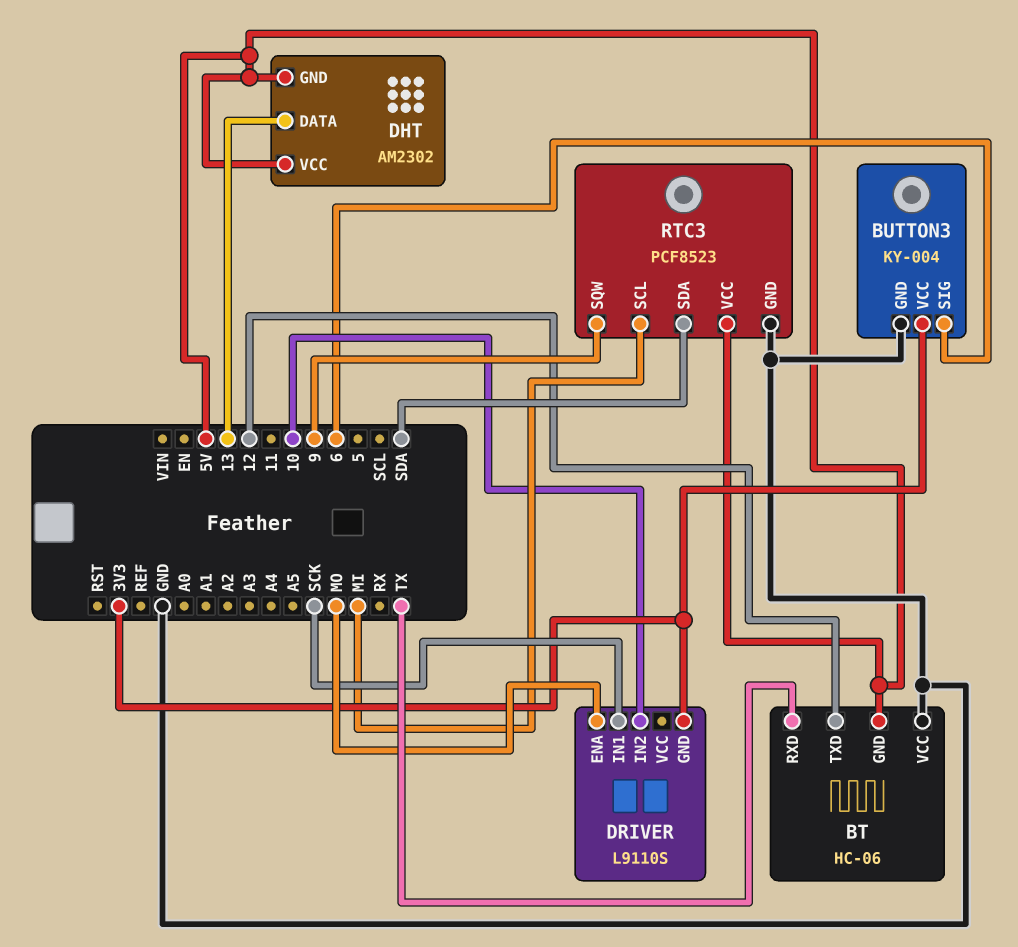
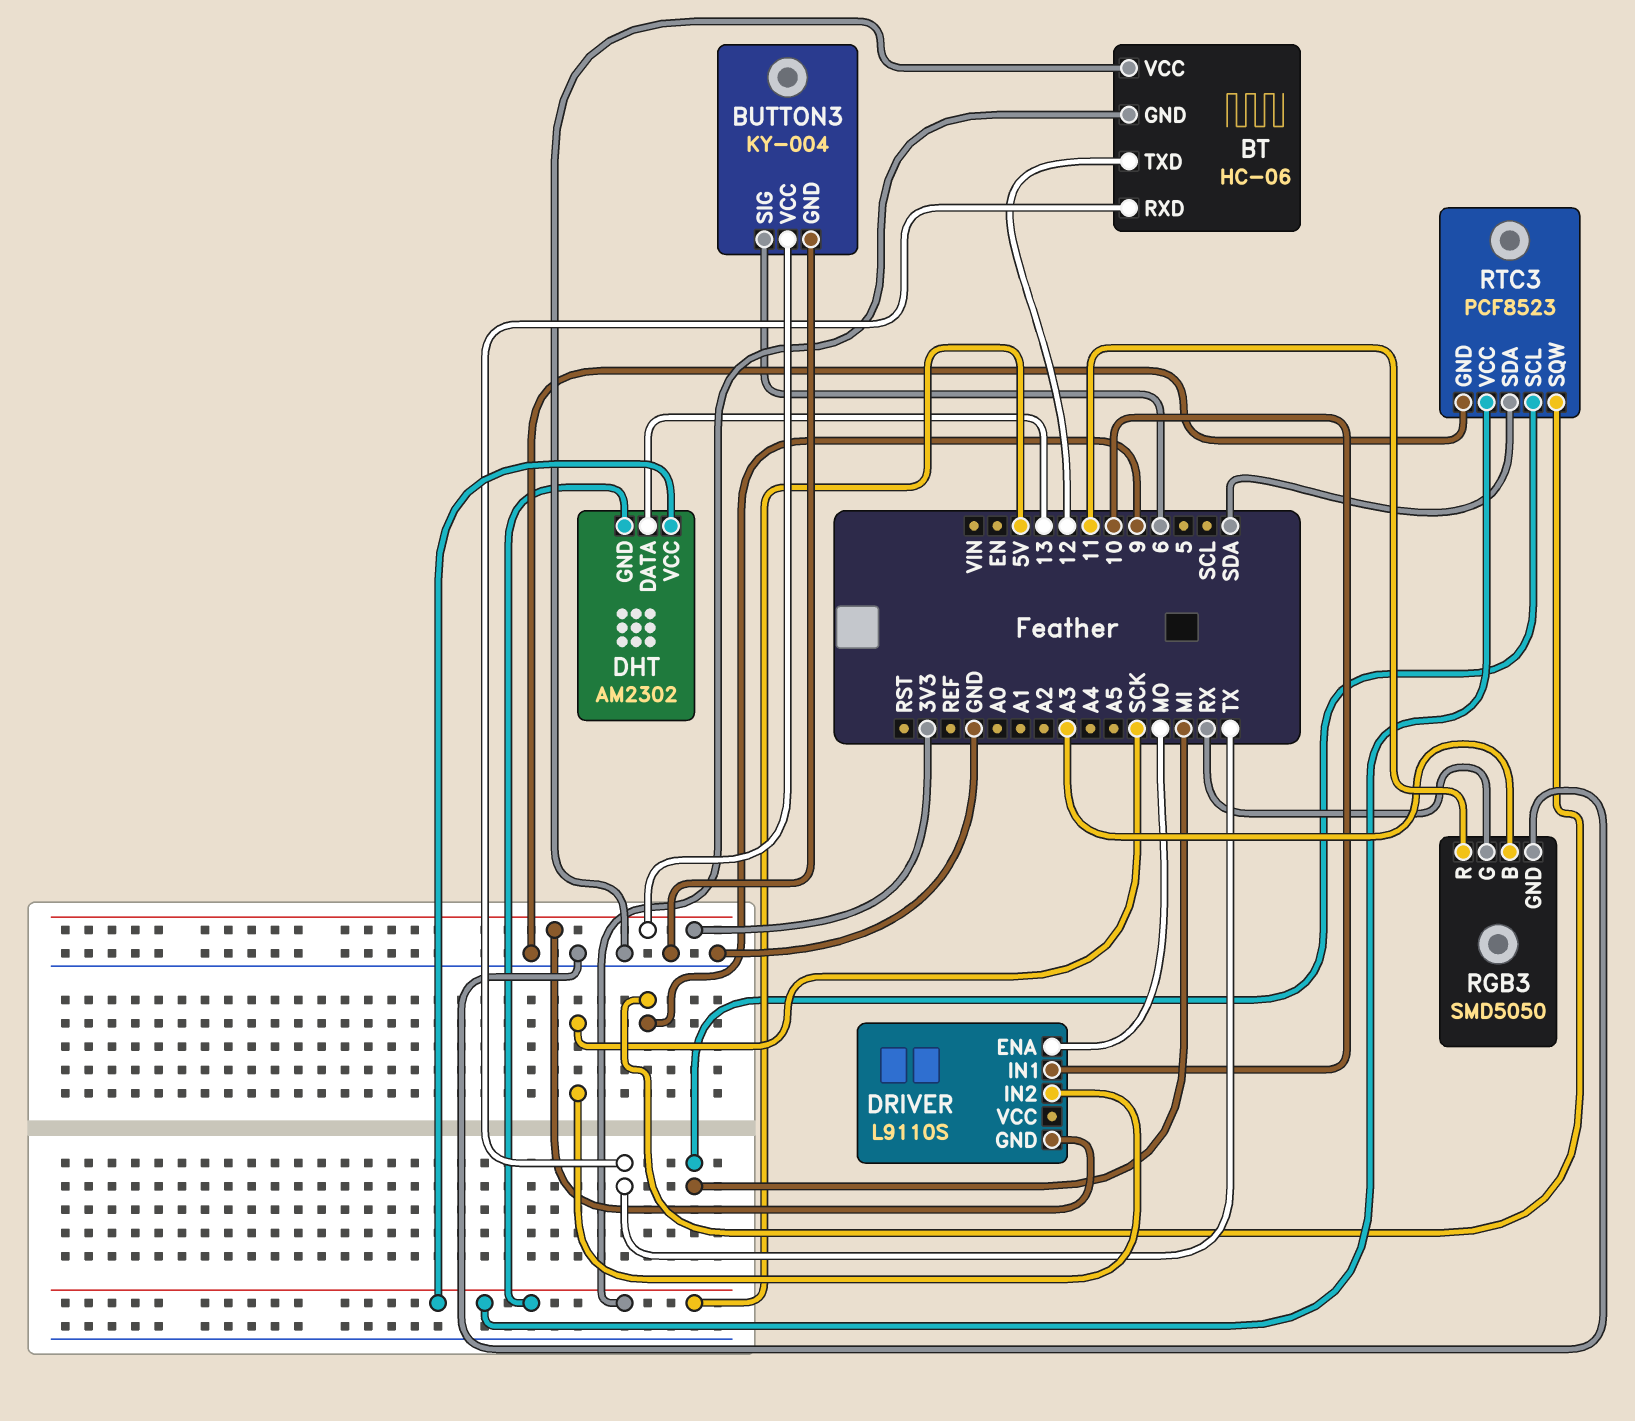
DRIVER pin IN1: SCK -> 10
DRIVER pin IN2: 10 -> SCK
RGB3: none -> SMD5050
RGB3 pin B: none -> A3
RGB3 pin G: none -> RX
RGB3 pin GND: none -> GND
RGB3 pin R: none -> 11

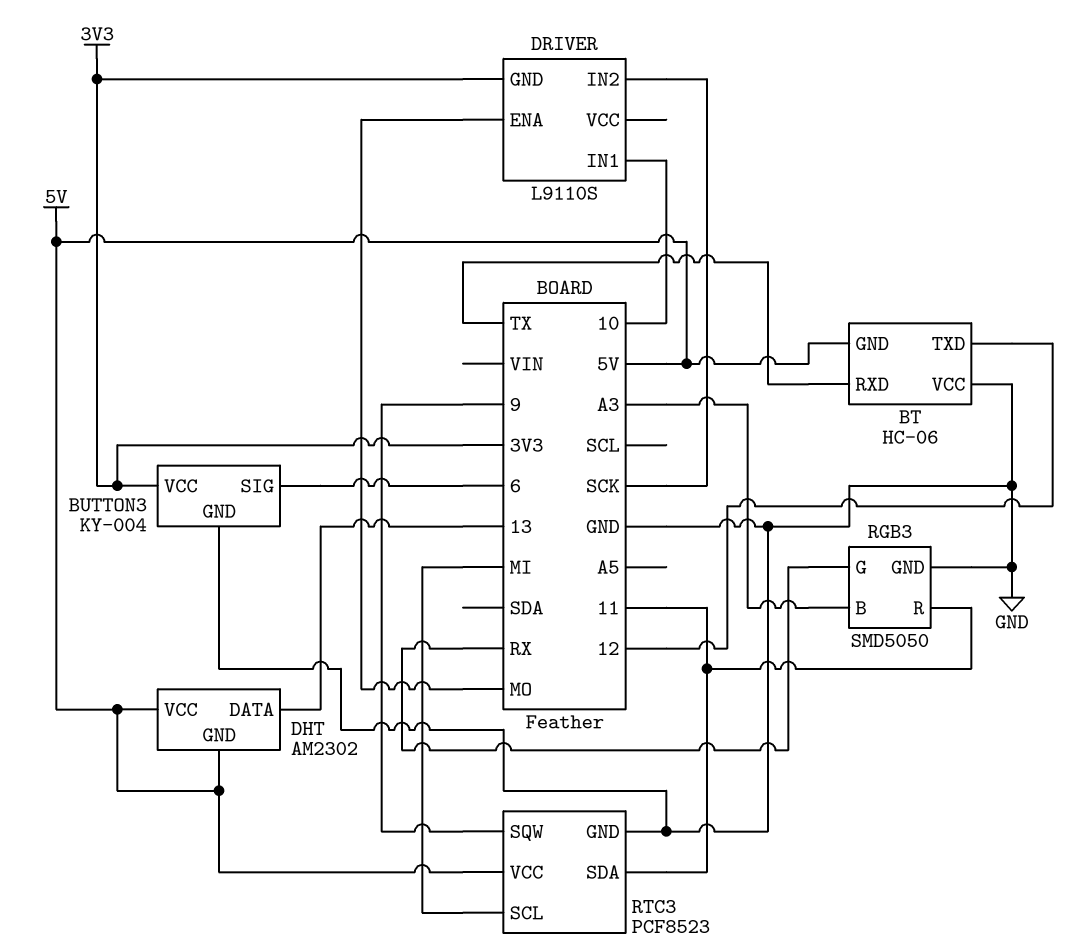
RTC3 pin SDA: SDA -> 11

